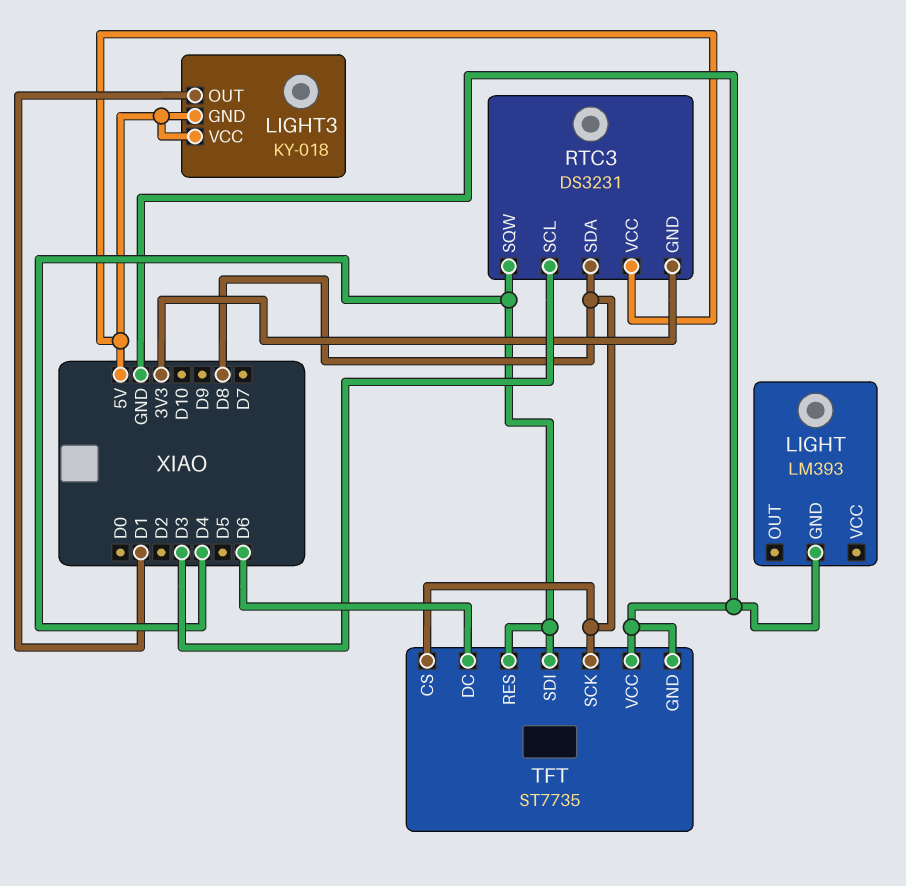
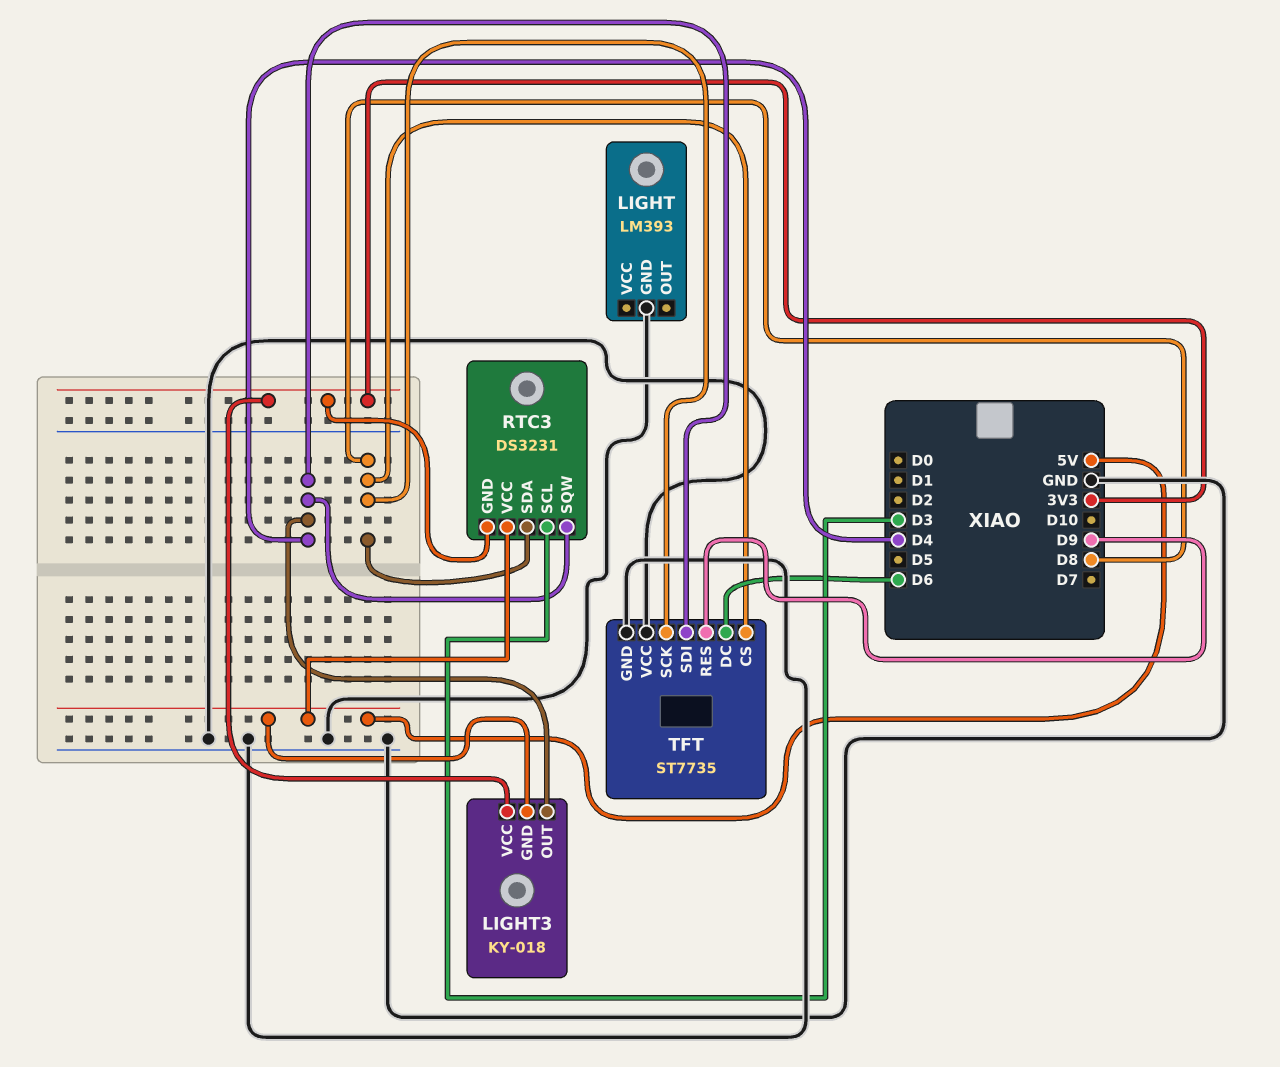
LIGHT3 pin OUT: D1 -> D4
LIGHT3 pin VCC: 5V -> 3V3
TFT pin RES: D4 -> D9

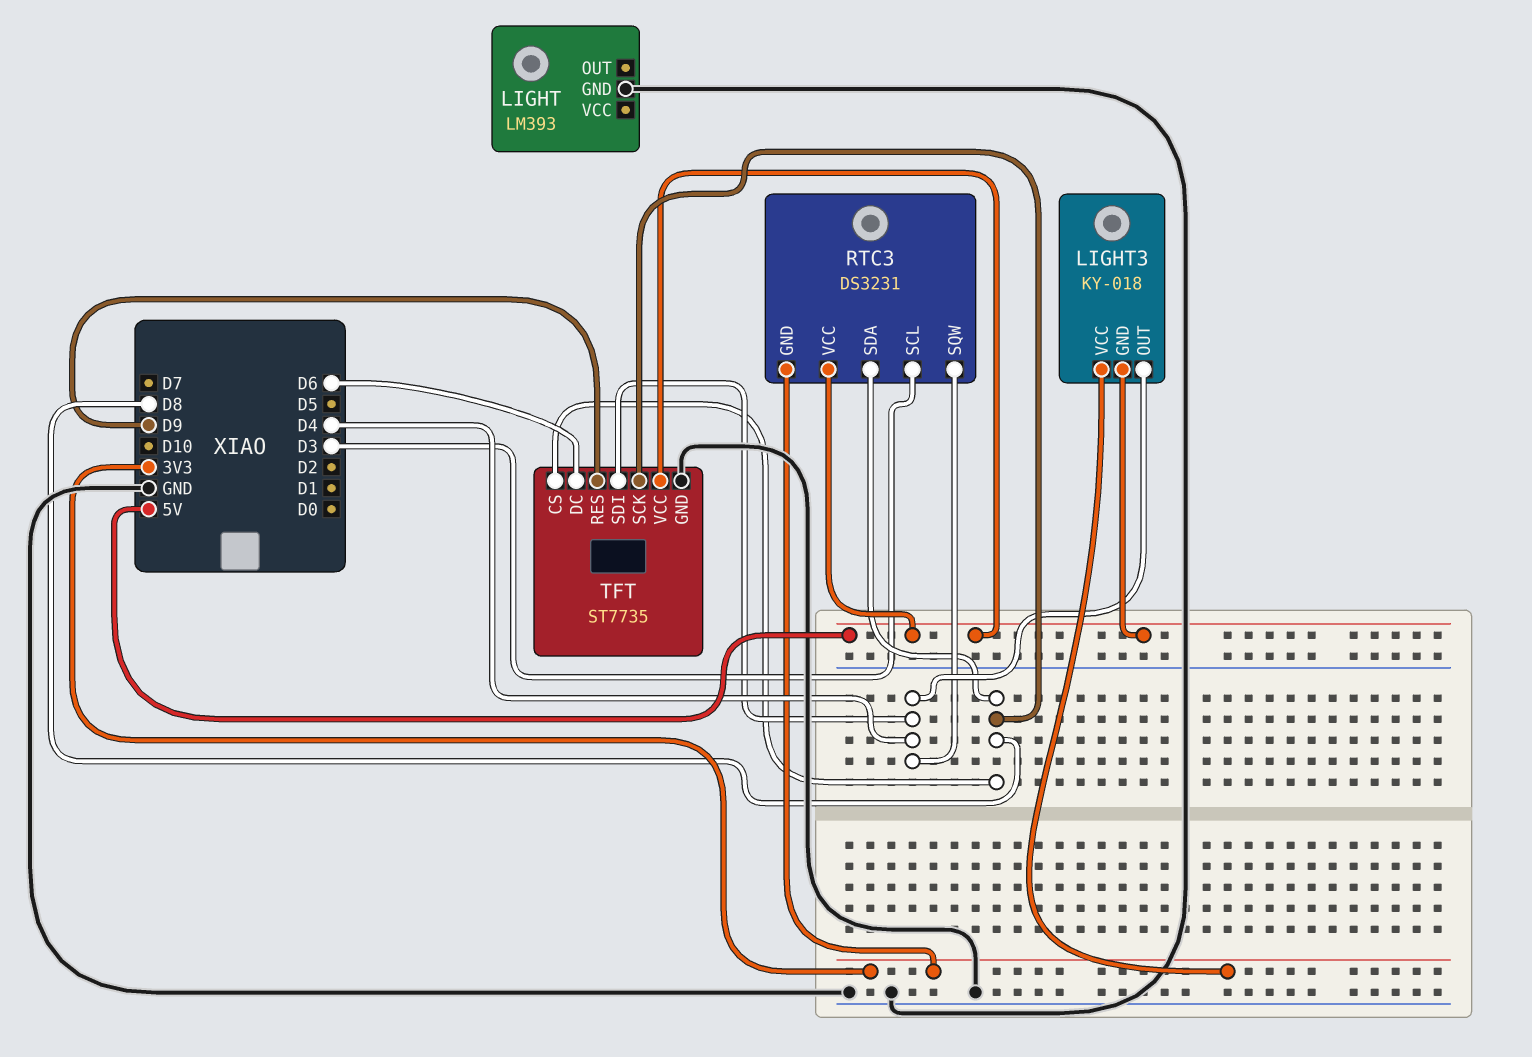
TFT pin VCC: GND -> 5V

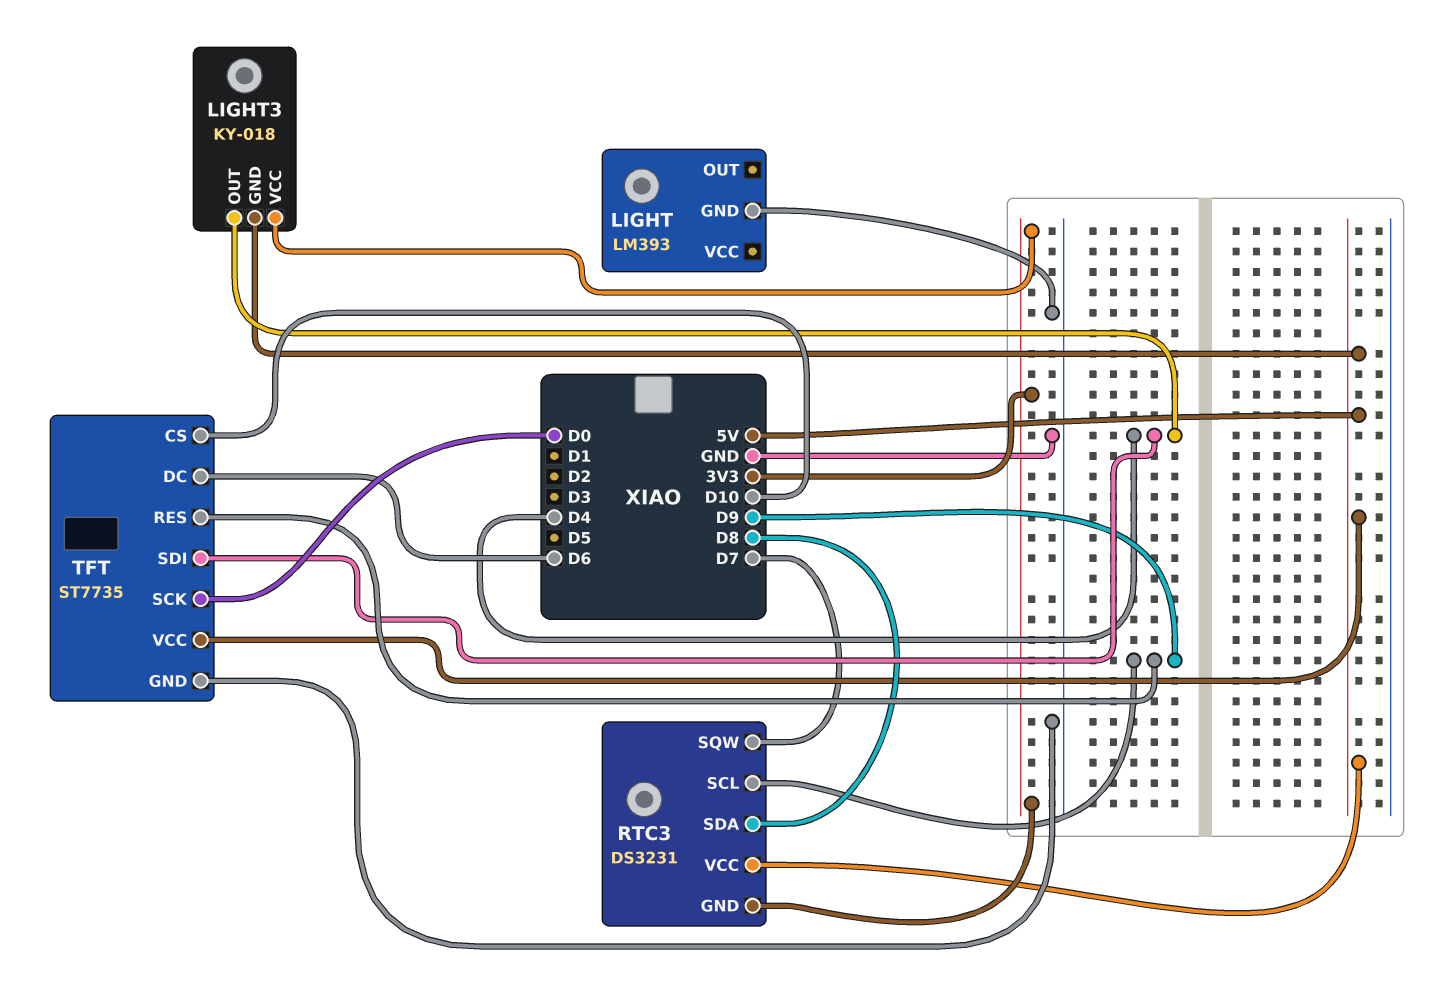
RTC3 pin SCL: D3 -> D9
RTC3 pin SQW: D4 -> D7
TFT pin CS: D8 -> D10
TFT pin SCK: D8 -> D0

